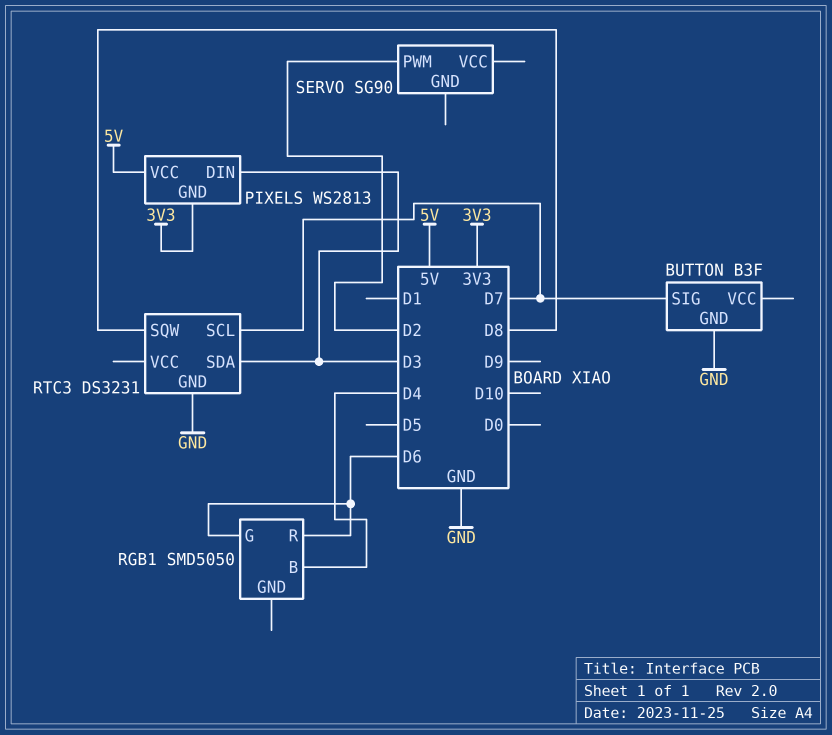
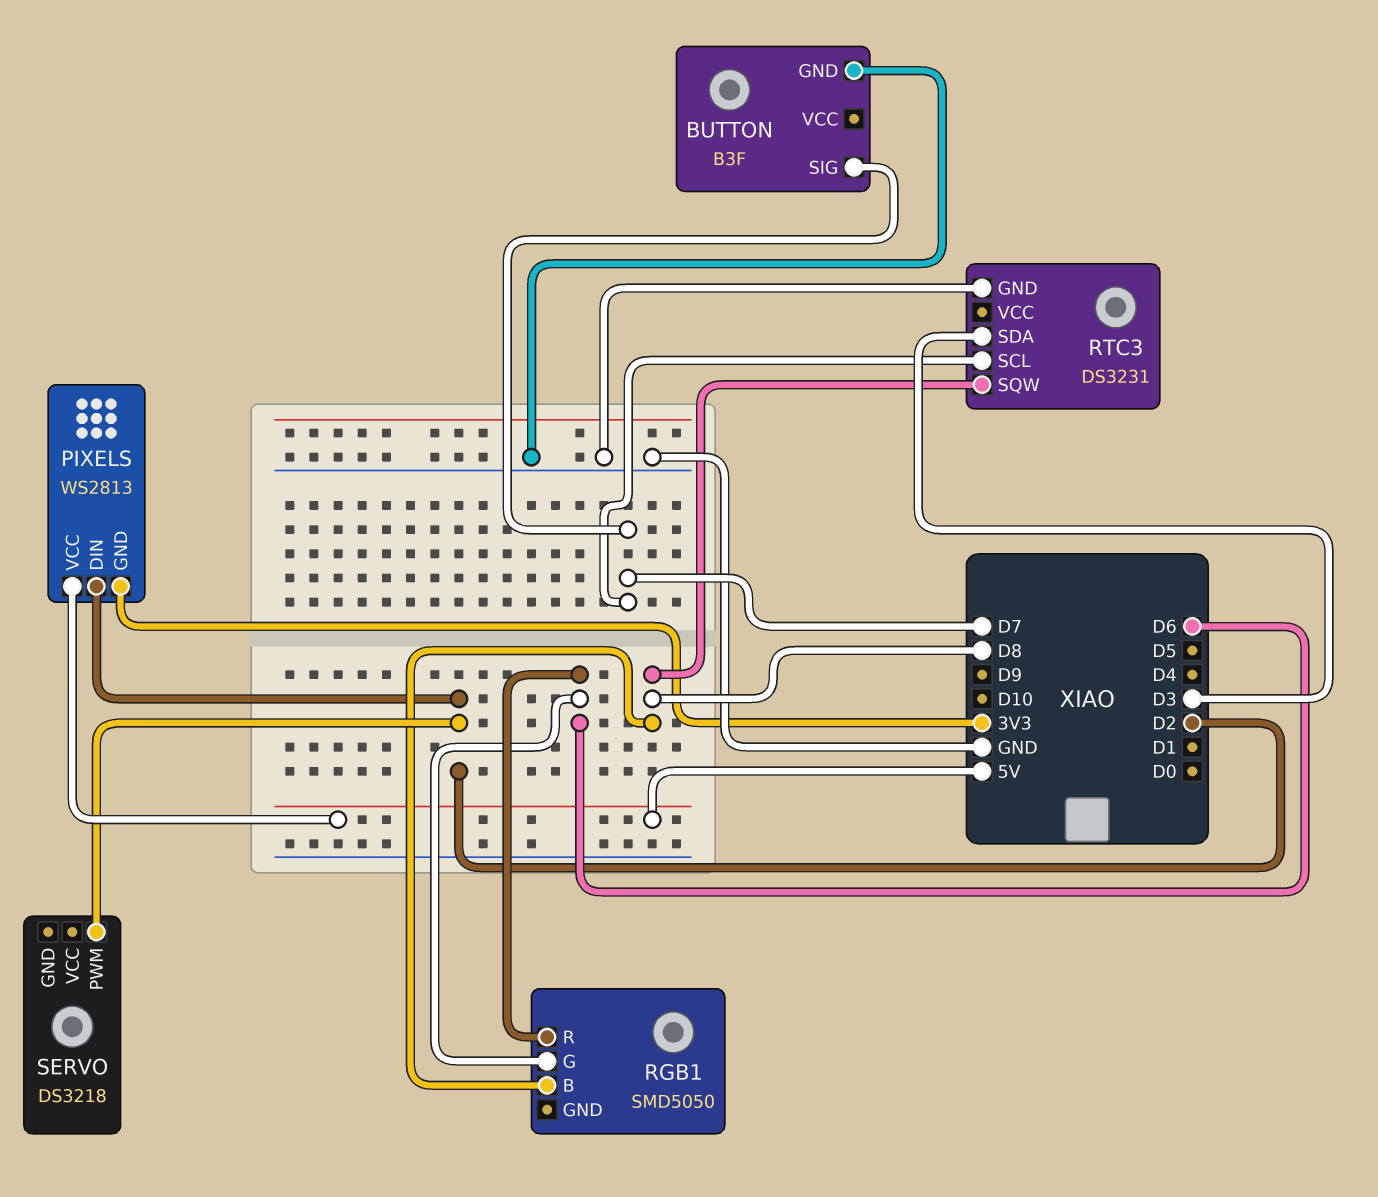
PIXELS pin DIN: D3 -> D2
RGB1 pin B: D4 -> D8
SERVO: SG90 -> DS3218

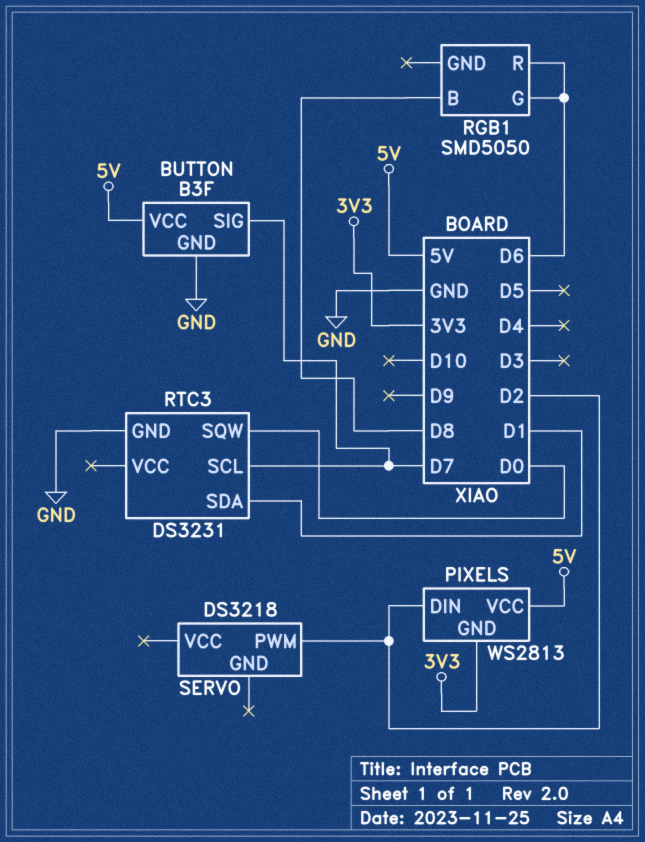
BUTTON pin VCC: none -> 5V
RTC3 pin SDA: D3 -> D1
RTC3 pin SQW: D8 -> D0

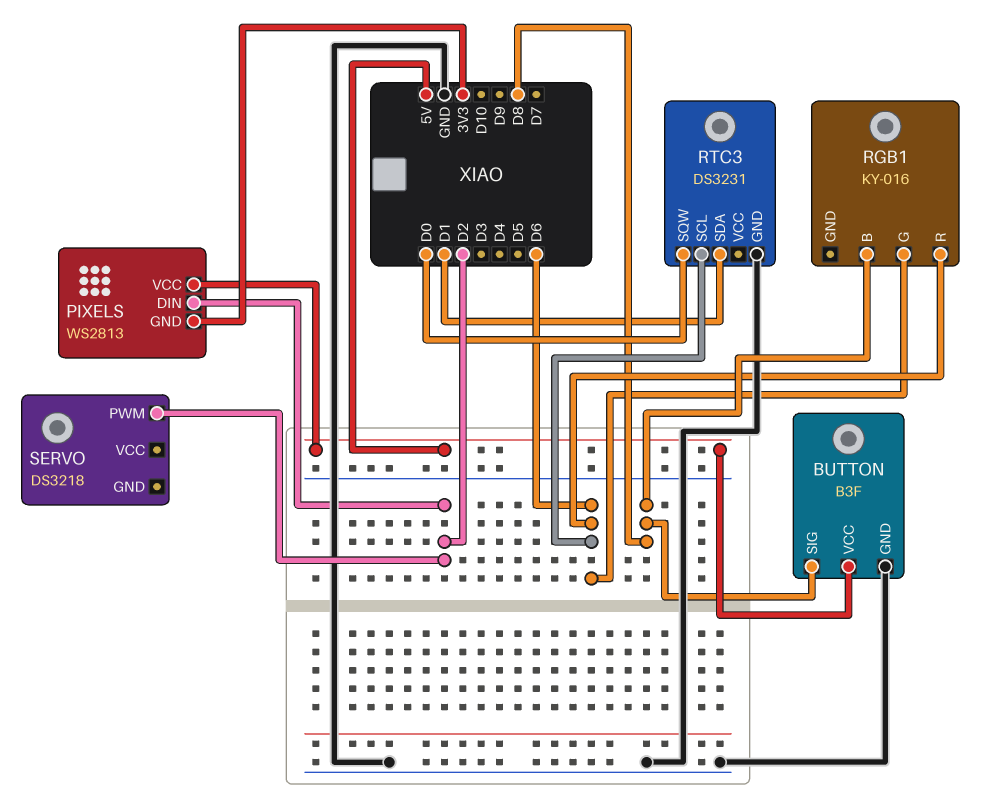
BUTTON pin SIG: D7 -> D8
RGB1: SMD5050 -> KY-016
RTC3 pin SCL: D7 -> D6

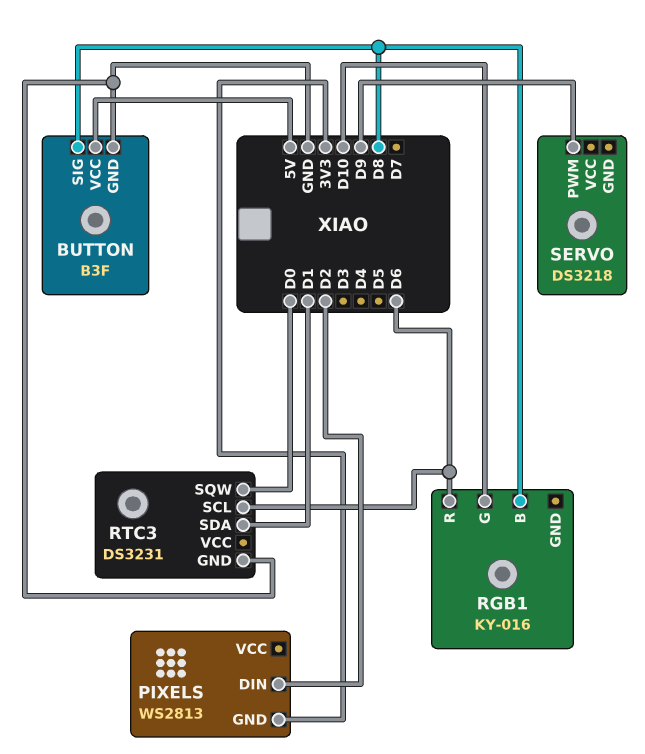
PIXELS pin VCC: 5V -> none
RGB1 pin G: D6 -> D10
SERVO pin PWM: D2 -> D9

